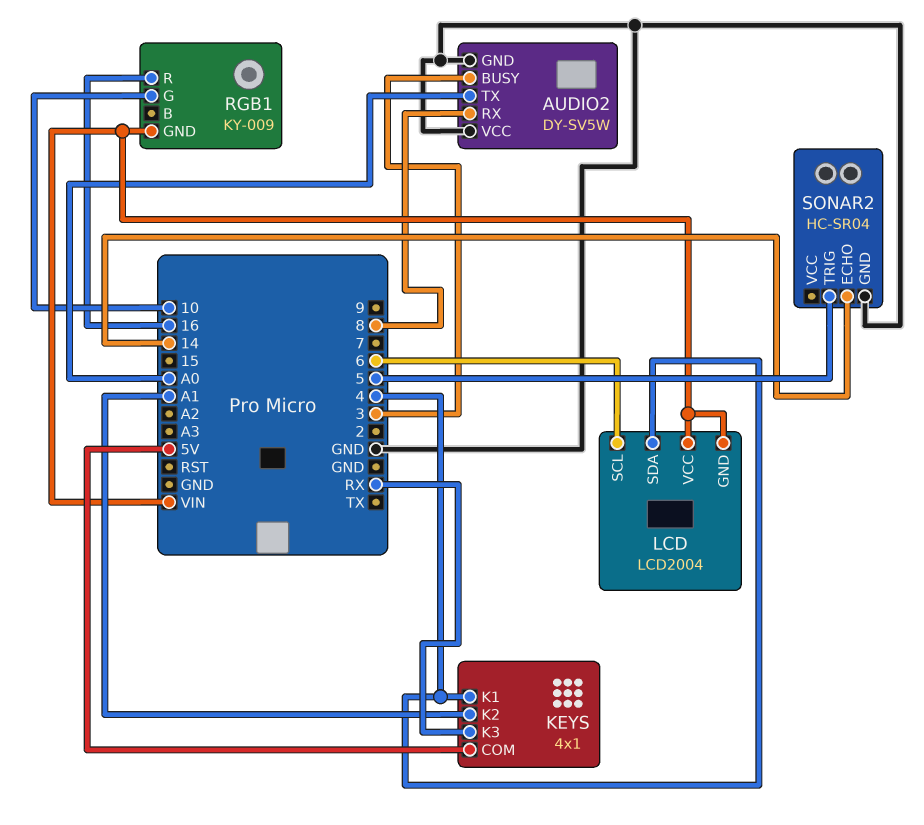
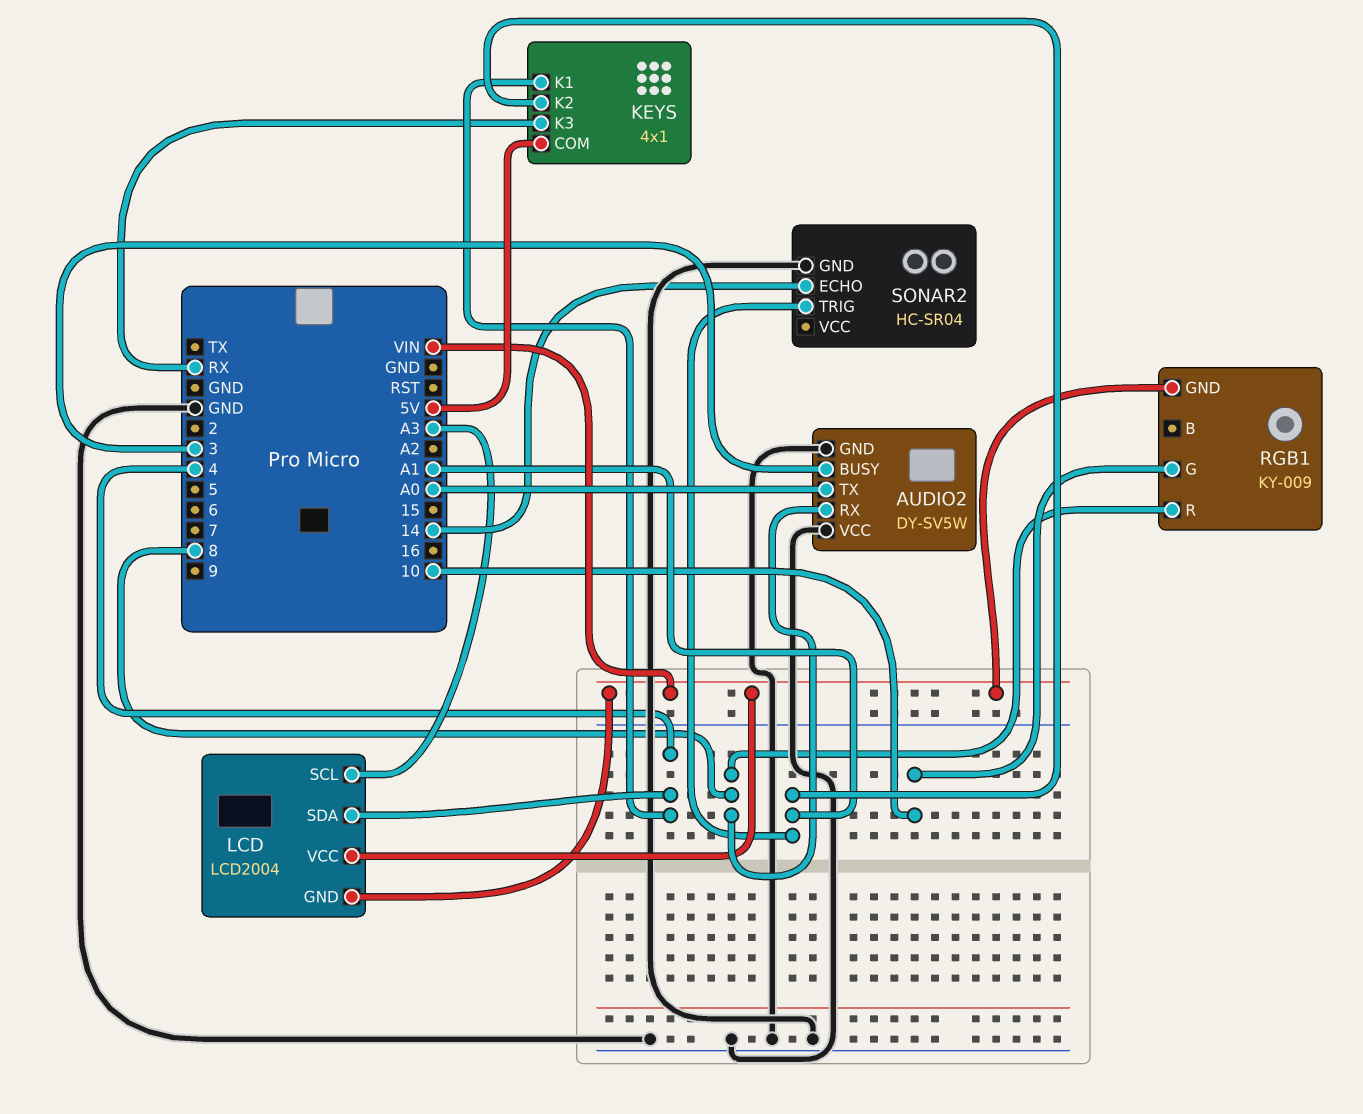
LCD pin SCL: 6 -> A3
RGB1 pin R: 16 -> 8
SONAR2 pin TRIG: 5 -> A1

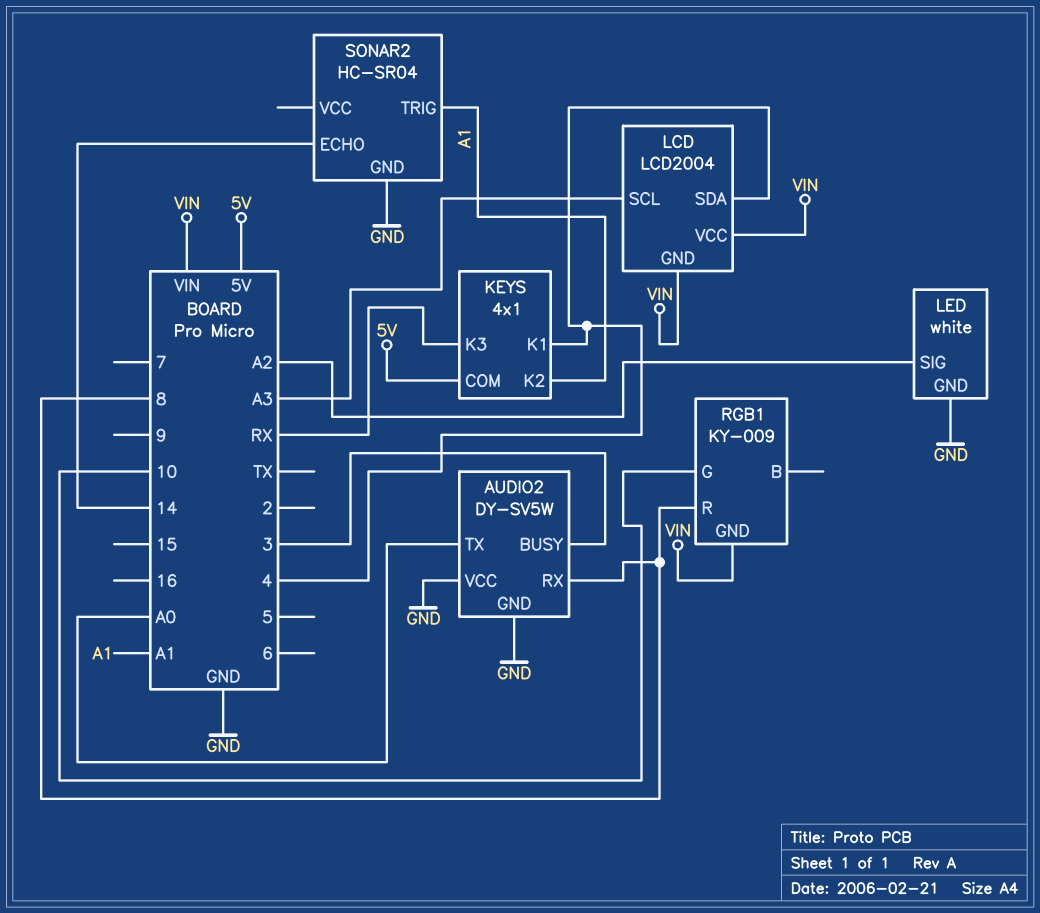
LED: none -> white
LED pin GND: none -> GND
LED pin SIG: none -> A2

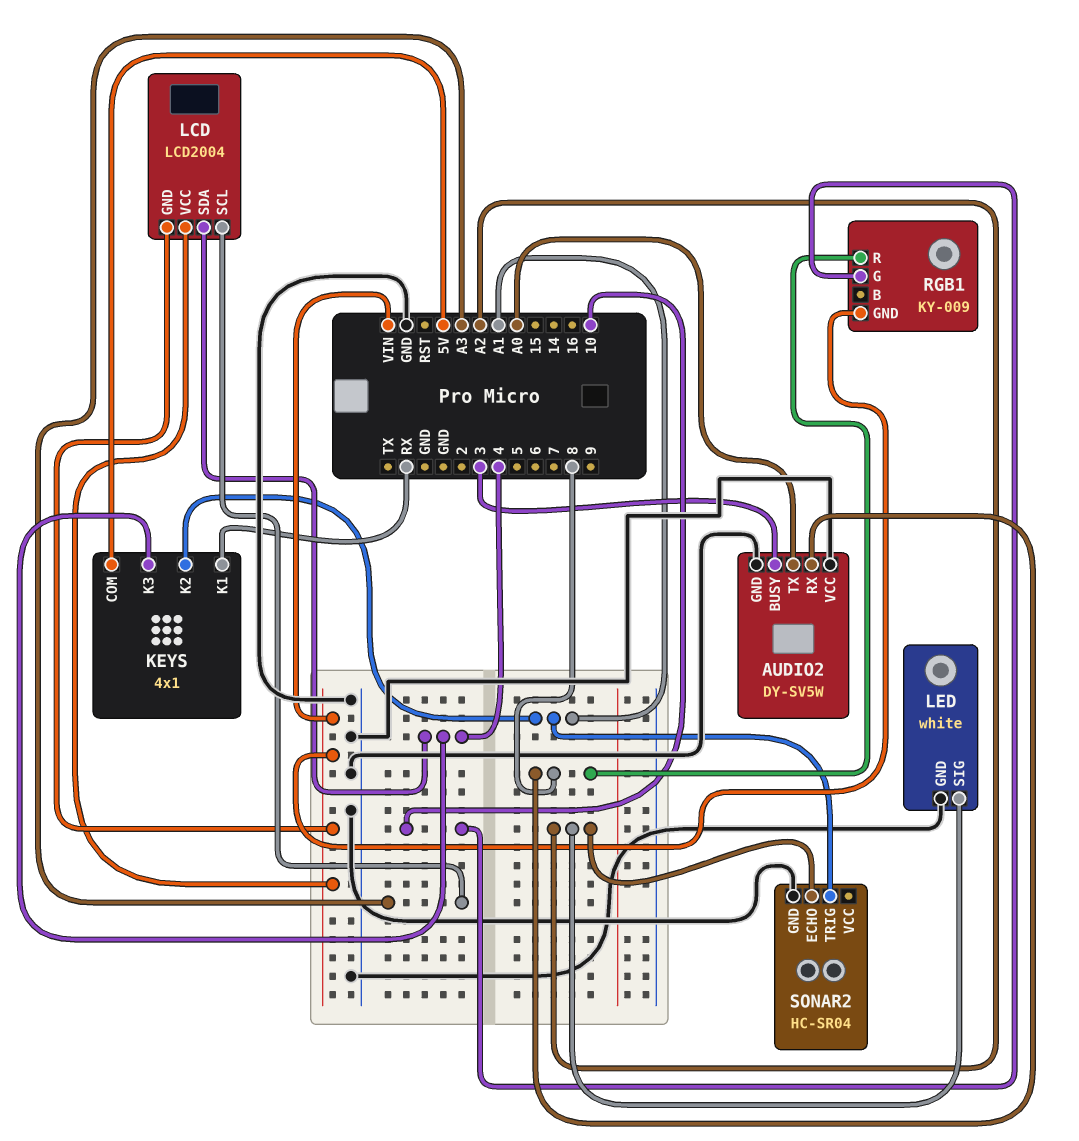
KEYS pin K1: 4 -> RX
KEYS pin K3: RX -> 4
SONAR2 pin ECHO: 14 -> A2

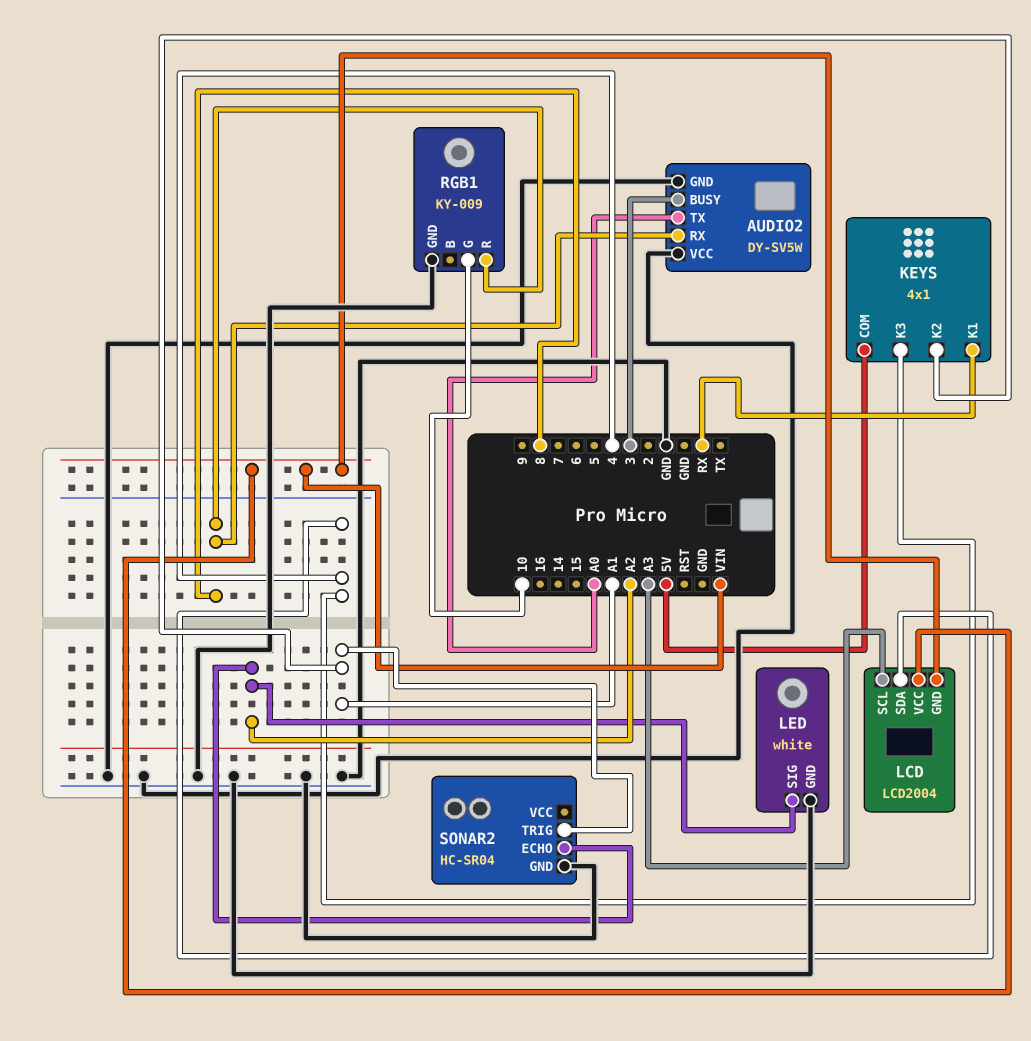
RGB1 pin GND: VIN -> GND

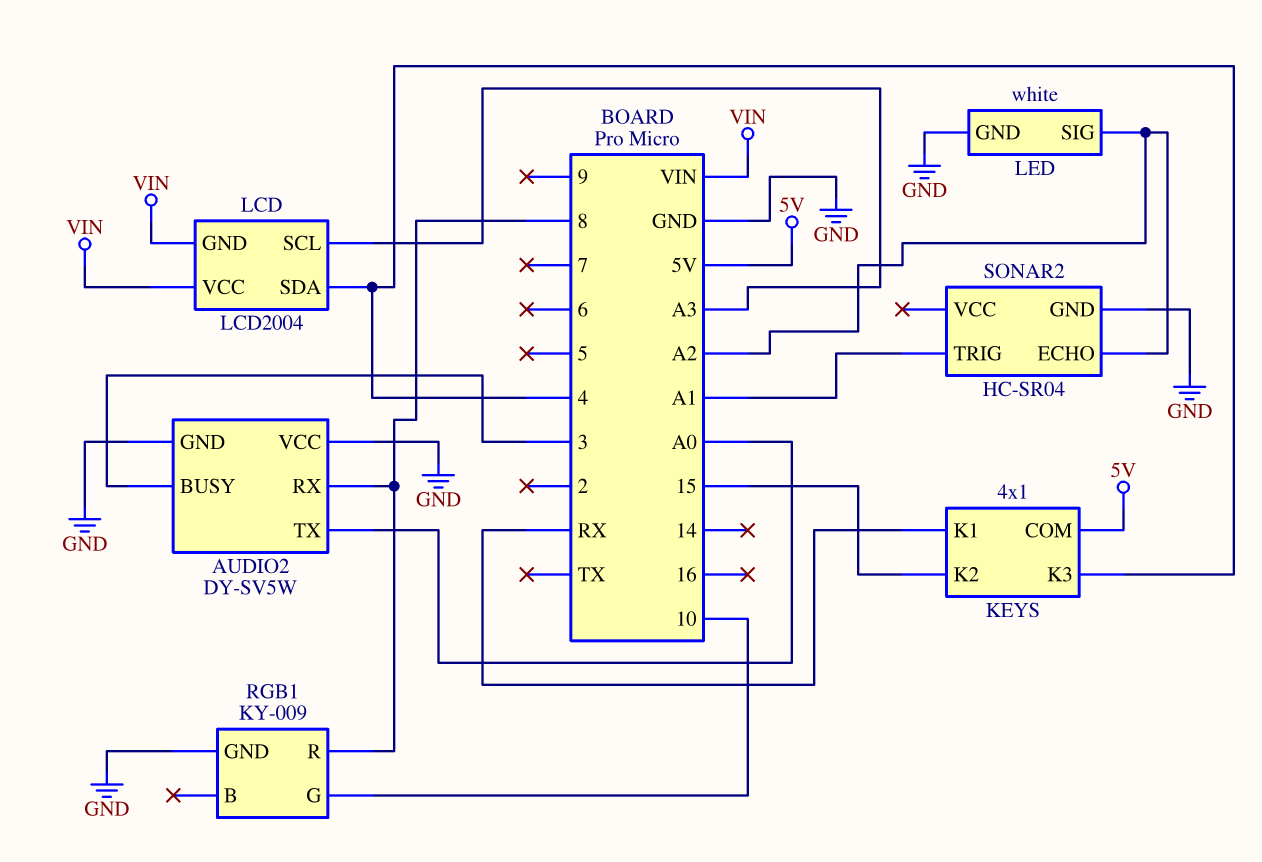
KEYS pin K2: A1 -> 15

